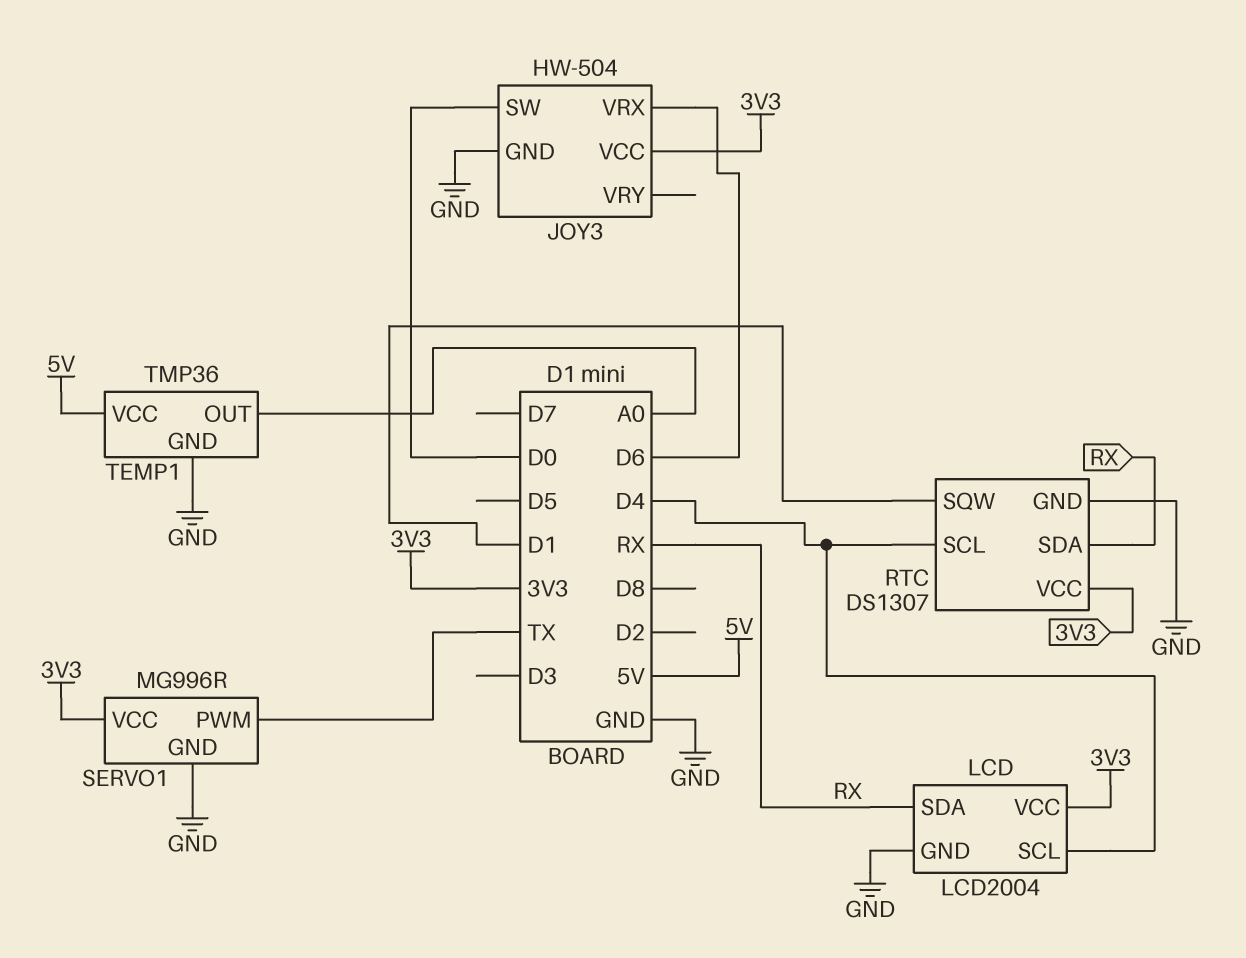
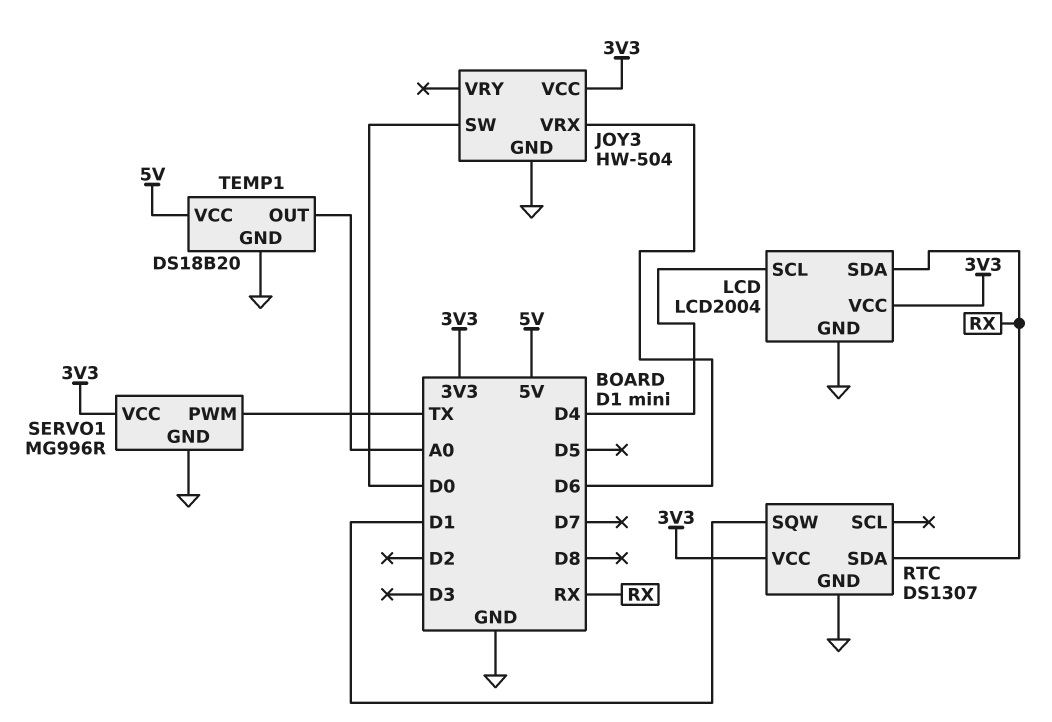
RTC pin SCL: D4 -> none
TEMP1: TMP36 -> DS18B20

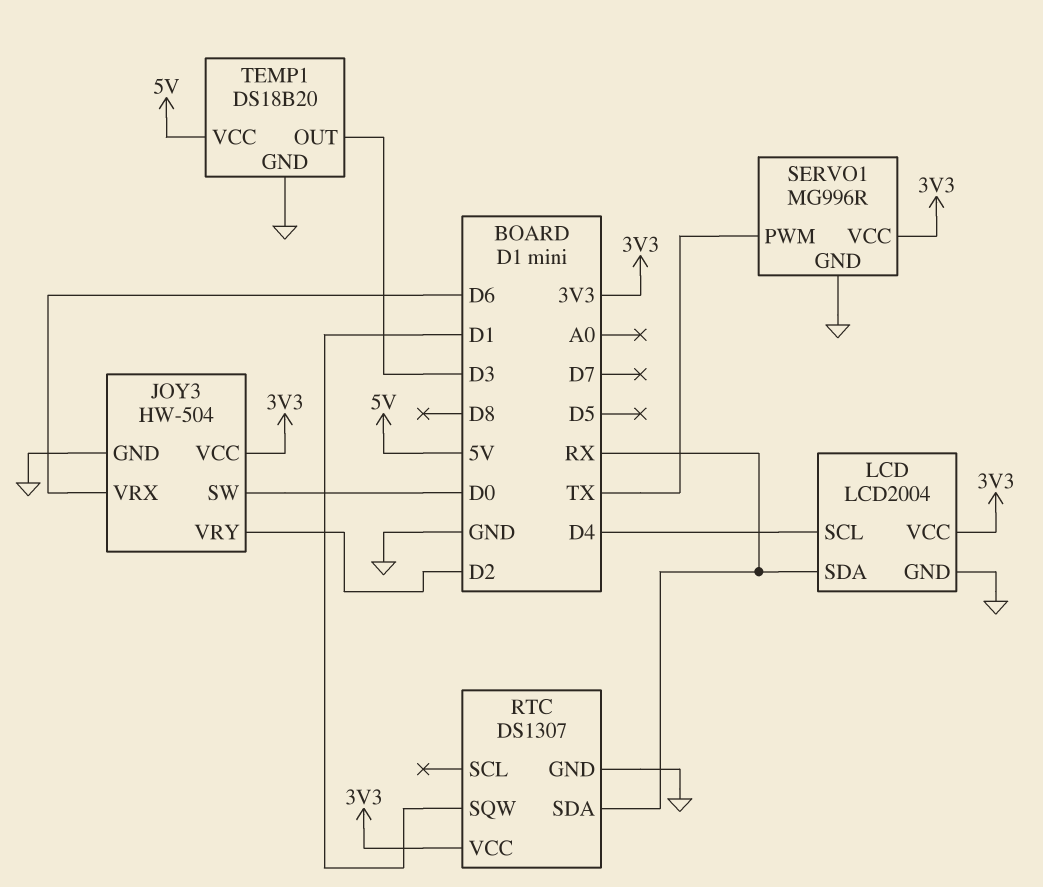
JOY3 pin VRY: none -> D2
TEMP1 pin OUT: A0 -> D3

